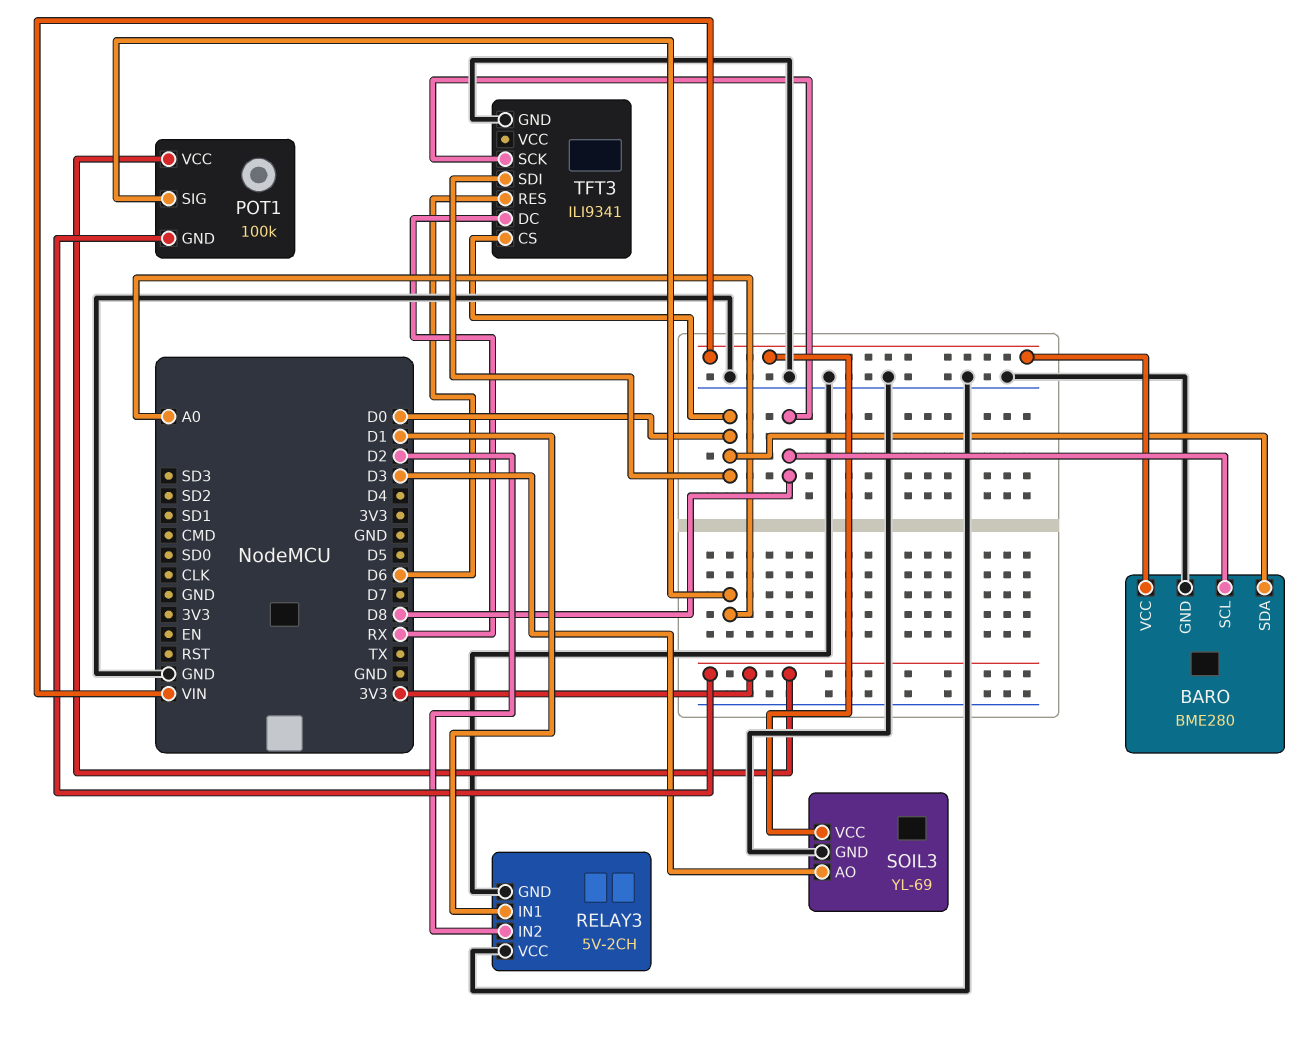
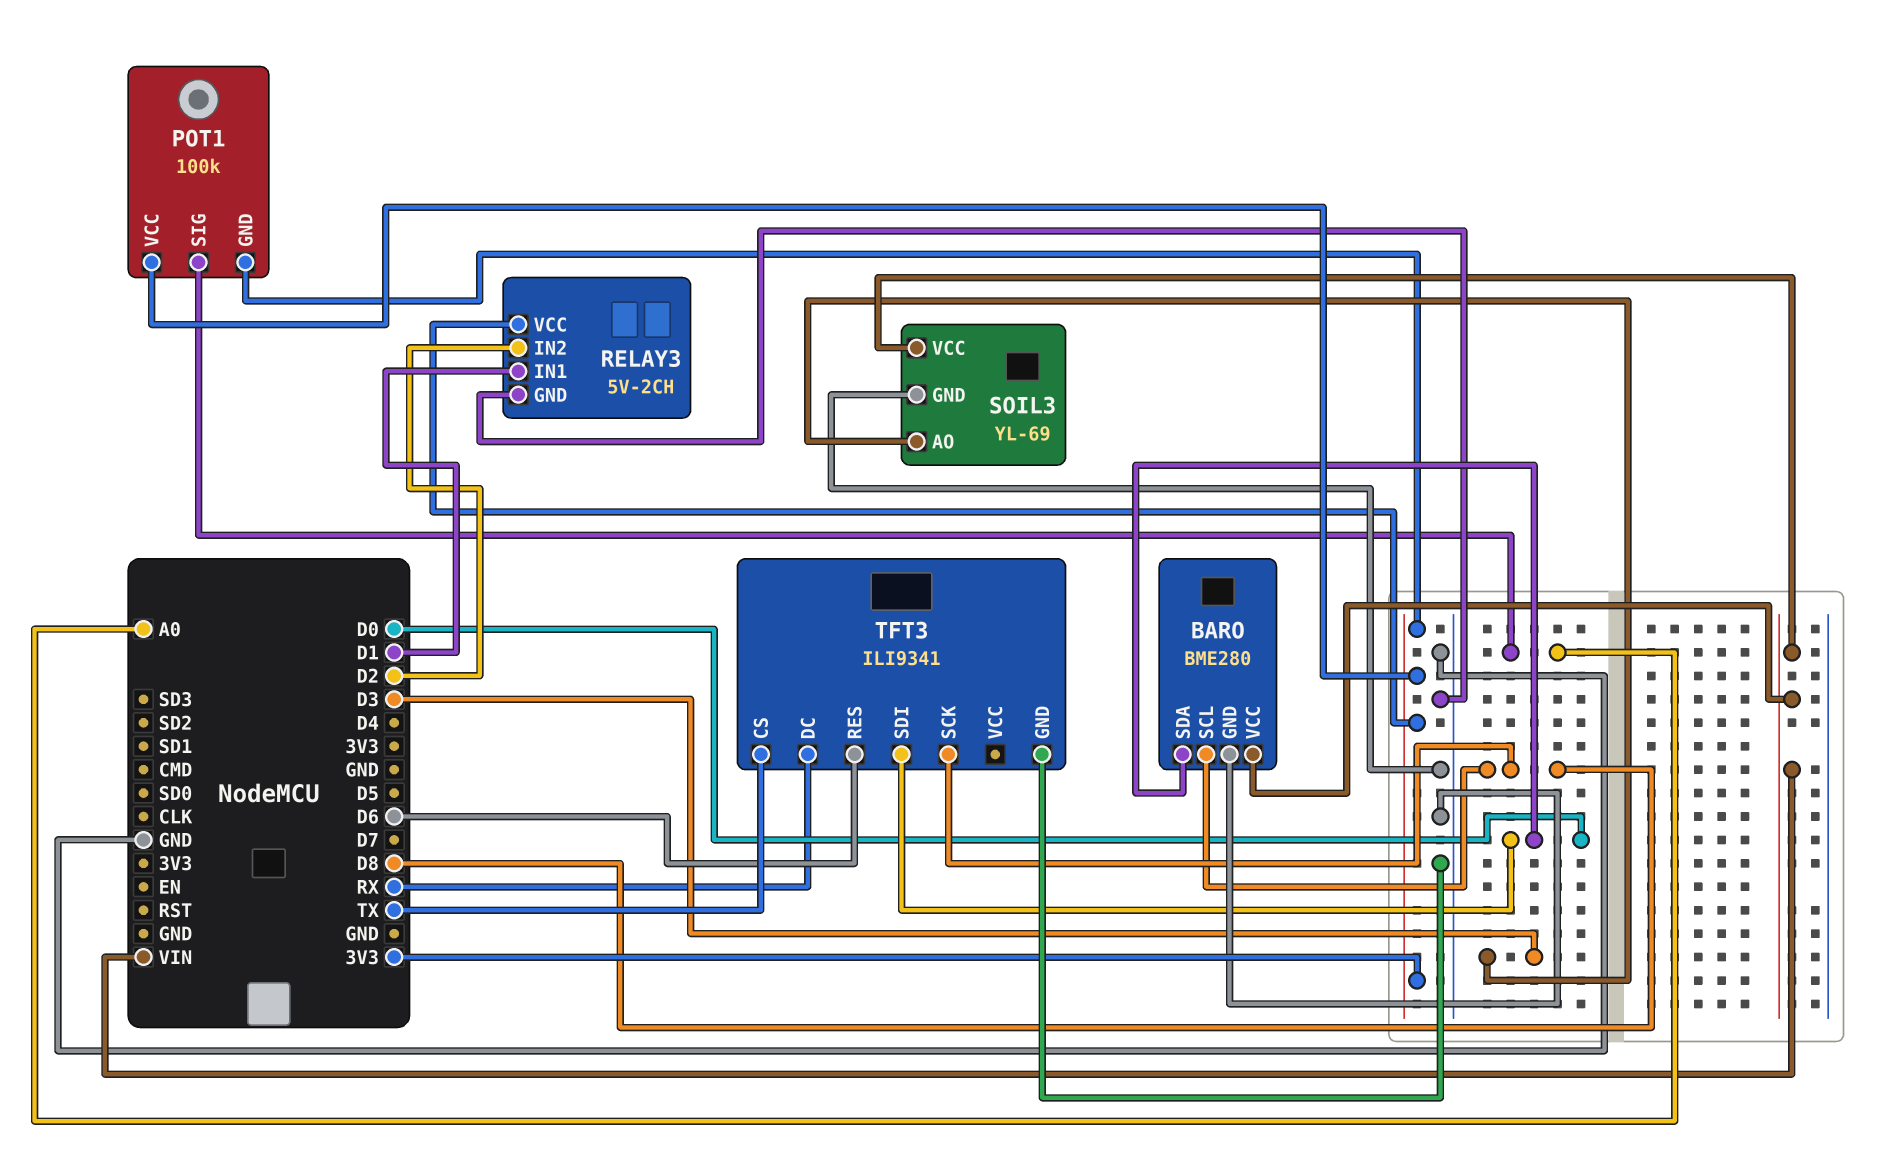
RELAY3 pin VCC: GND -> 3V3
TFT3 pin CS: D0 -> TX

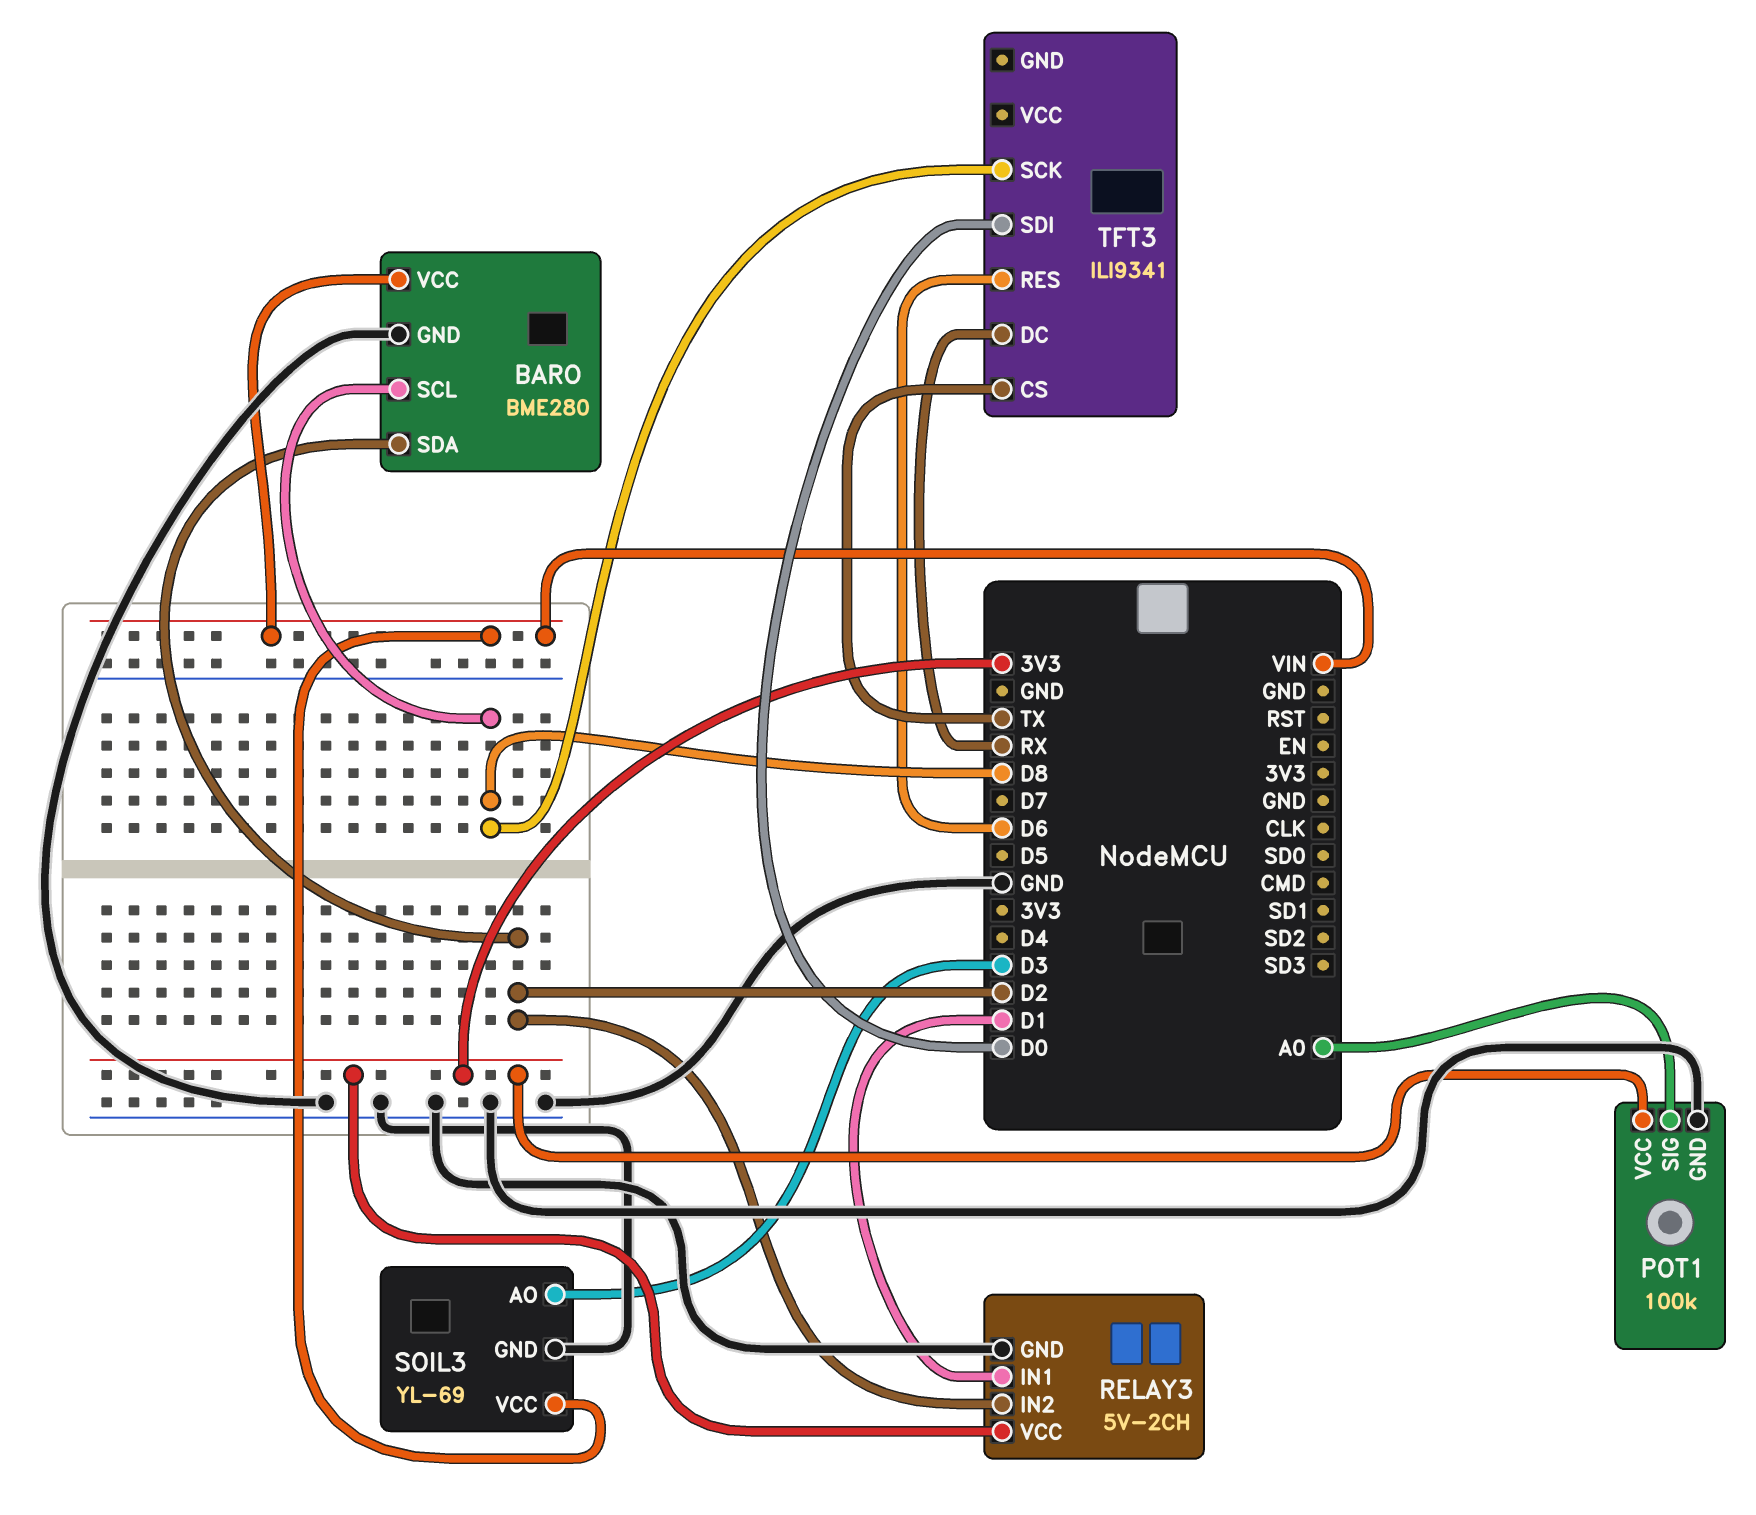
BARO pin SDA: D0 -> D2
POT1 pin GND: 3V3 -> GND
TFT3 pin GND: GND -> none

